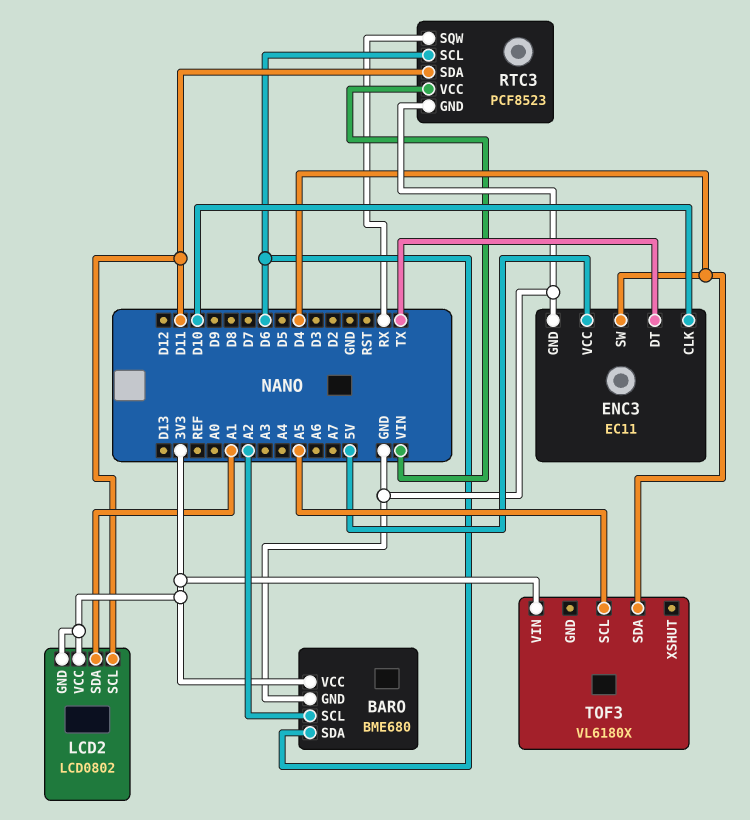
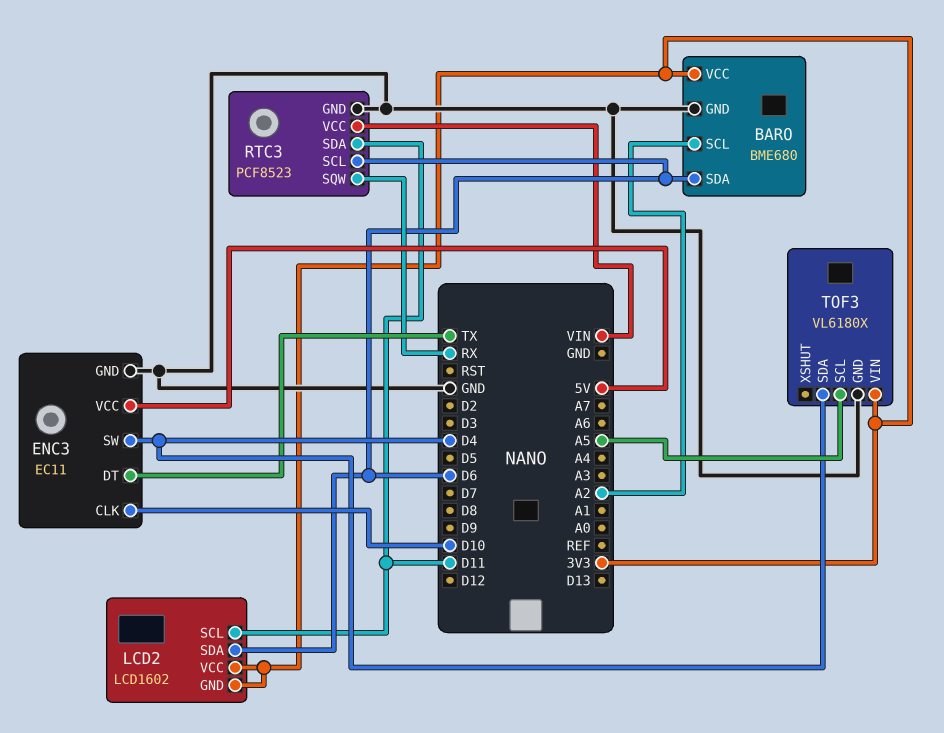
LCD2: LCD0802 -> LCD1602
LCD2 pin SDA: A1 -> D6
TOF3 pin GND: none -> GND

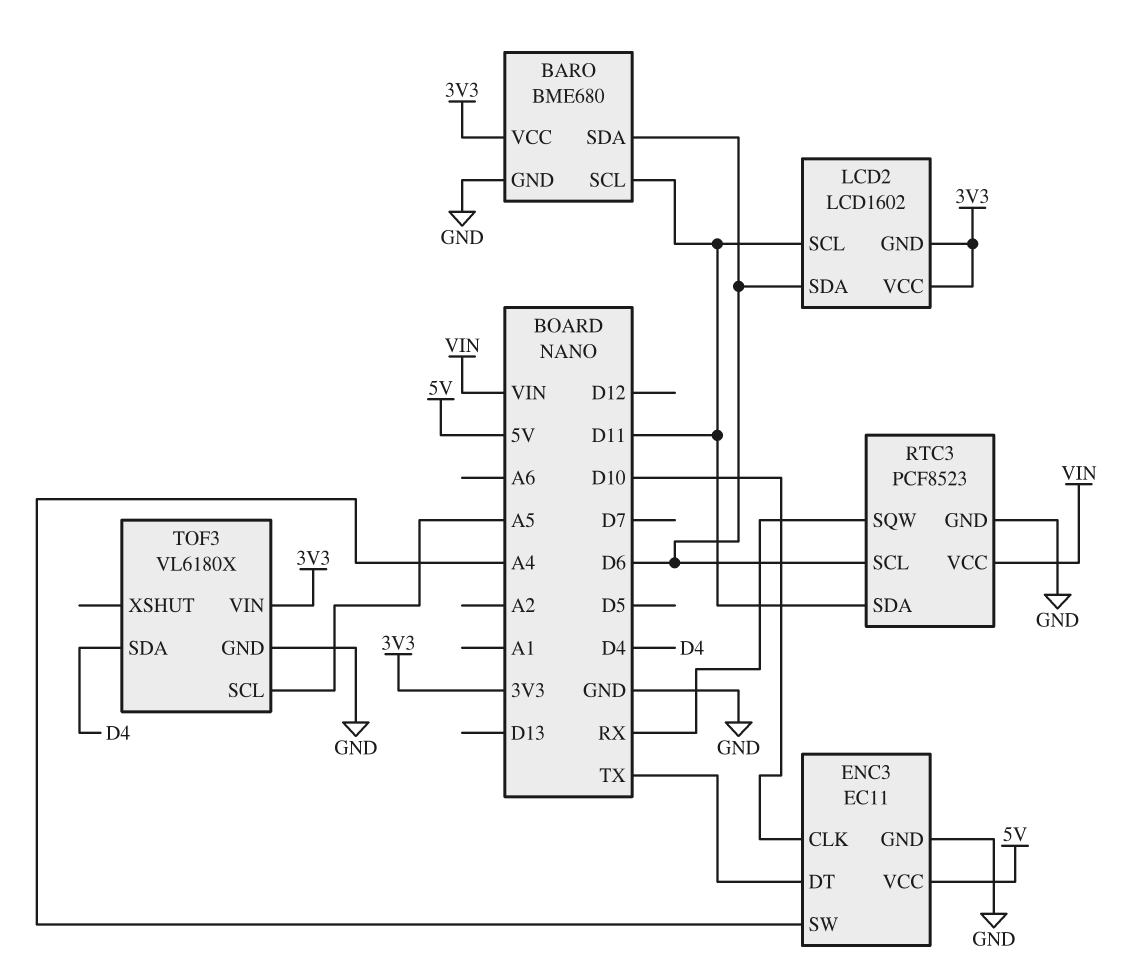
BARO pin SCL: A2 -> D11
ENC3 pin SW: D4 -> A4

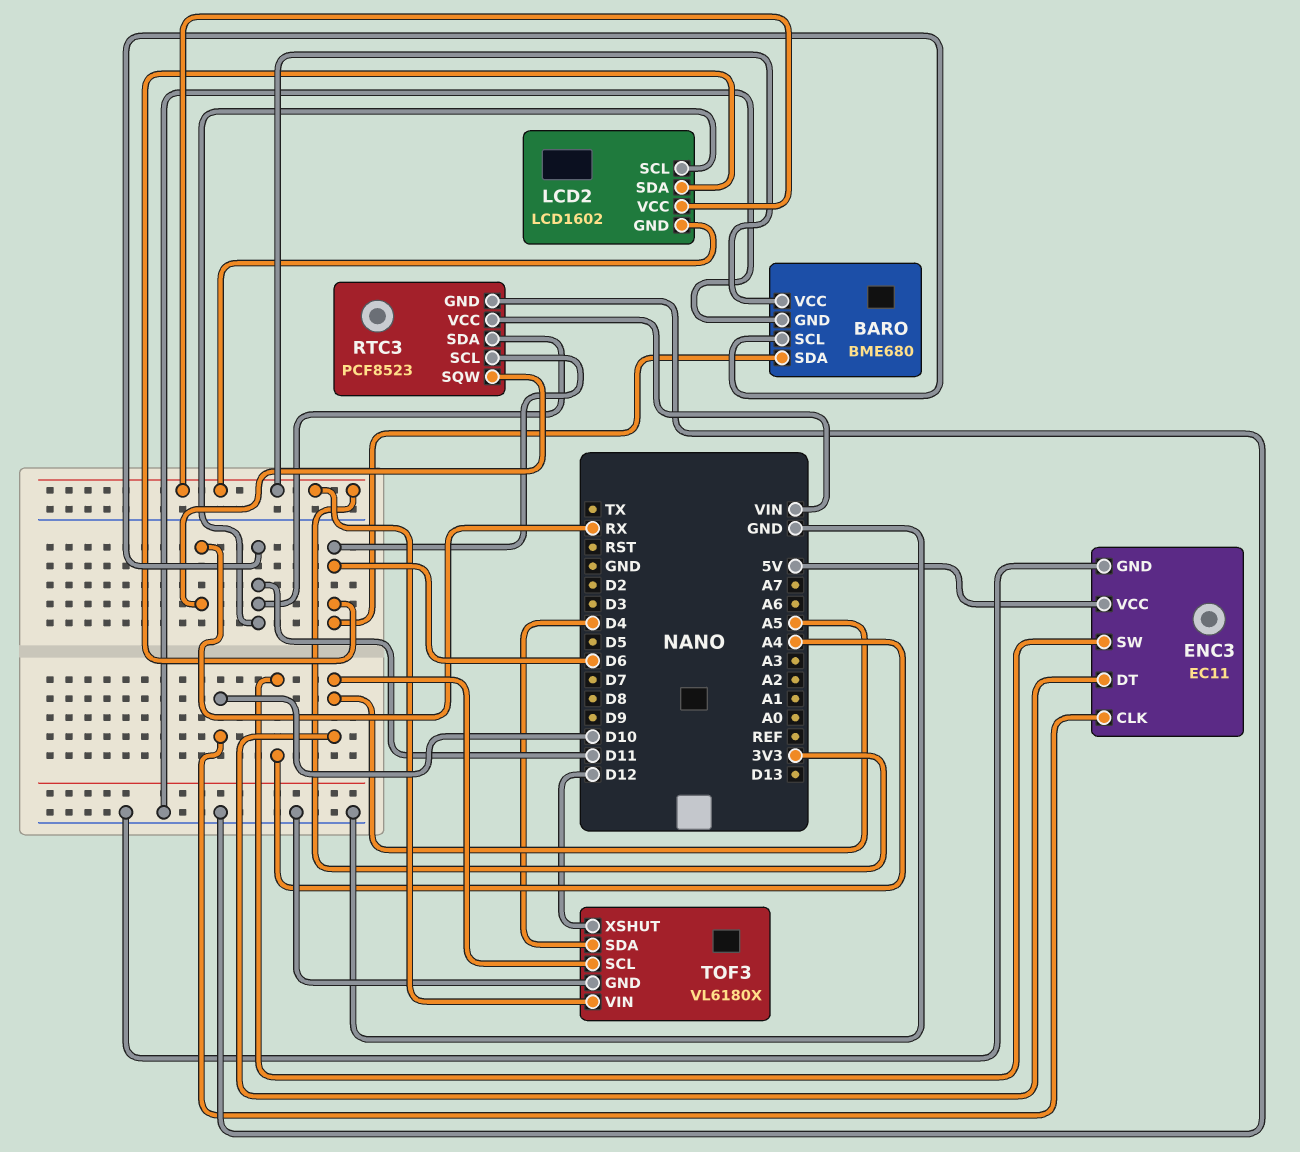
ENC3 pin DT: TX -> A5
TOF3 pin XSHUT: none -> D12

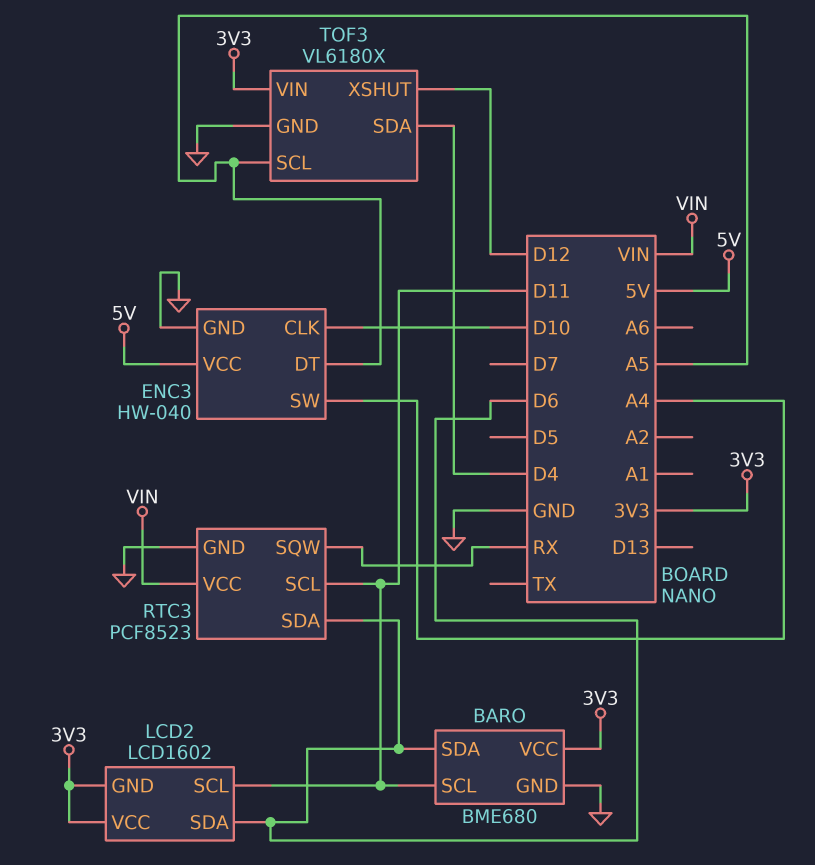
ENC3: EC11 -> HW-040
RTC3 pin SCL: D6 -> D11
RTC3 pin SDA: D11 -> D6

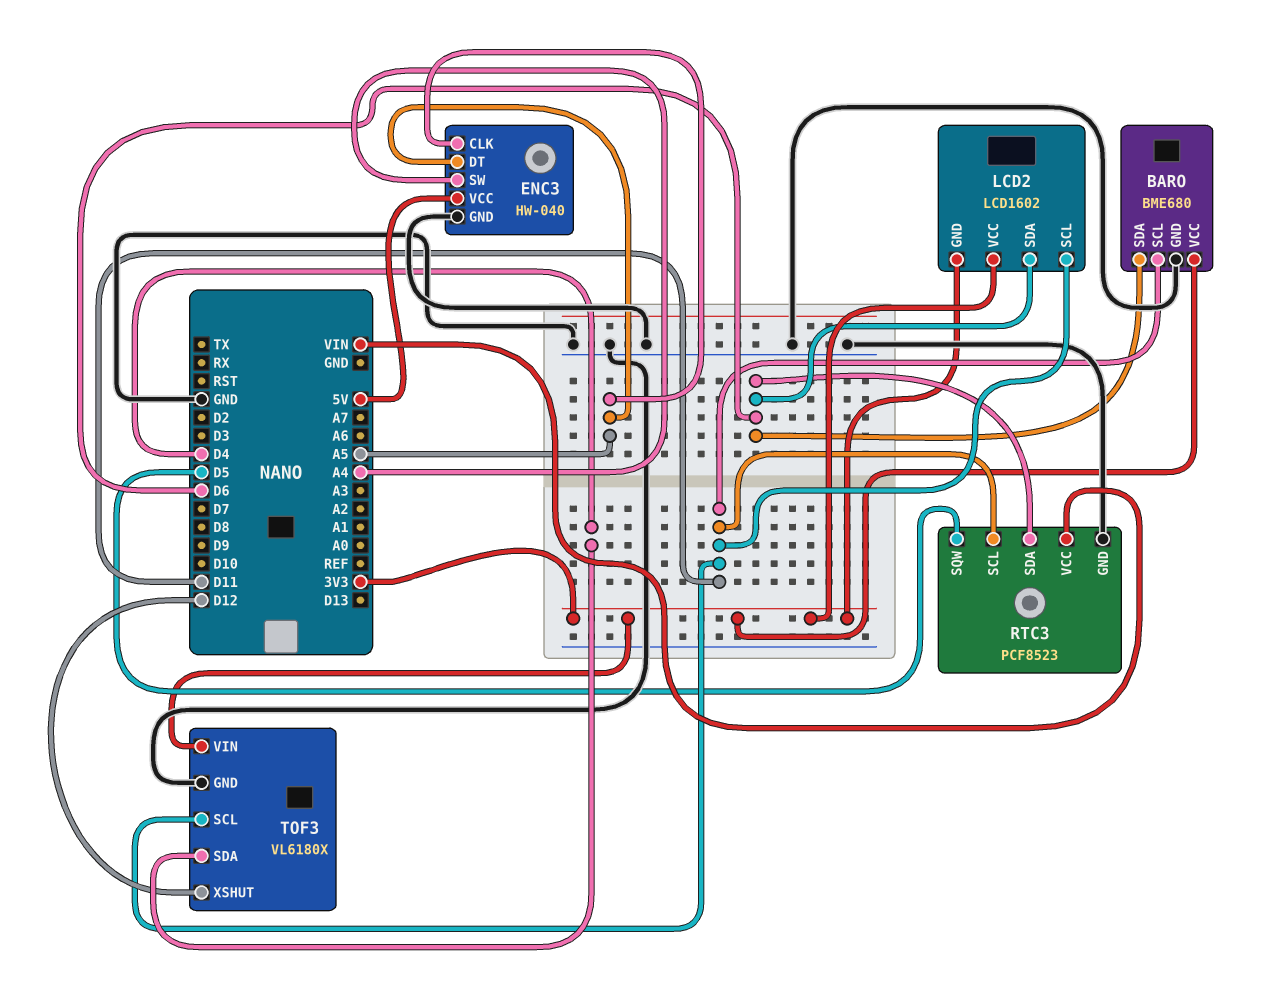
ENC3 pin CLK: D10 -> A5
RTC3 pin SQW: RX -> D5
TOF3 pin SCL: A5 -> D11

